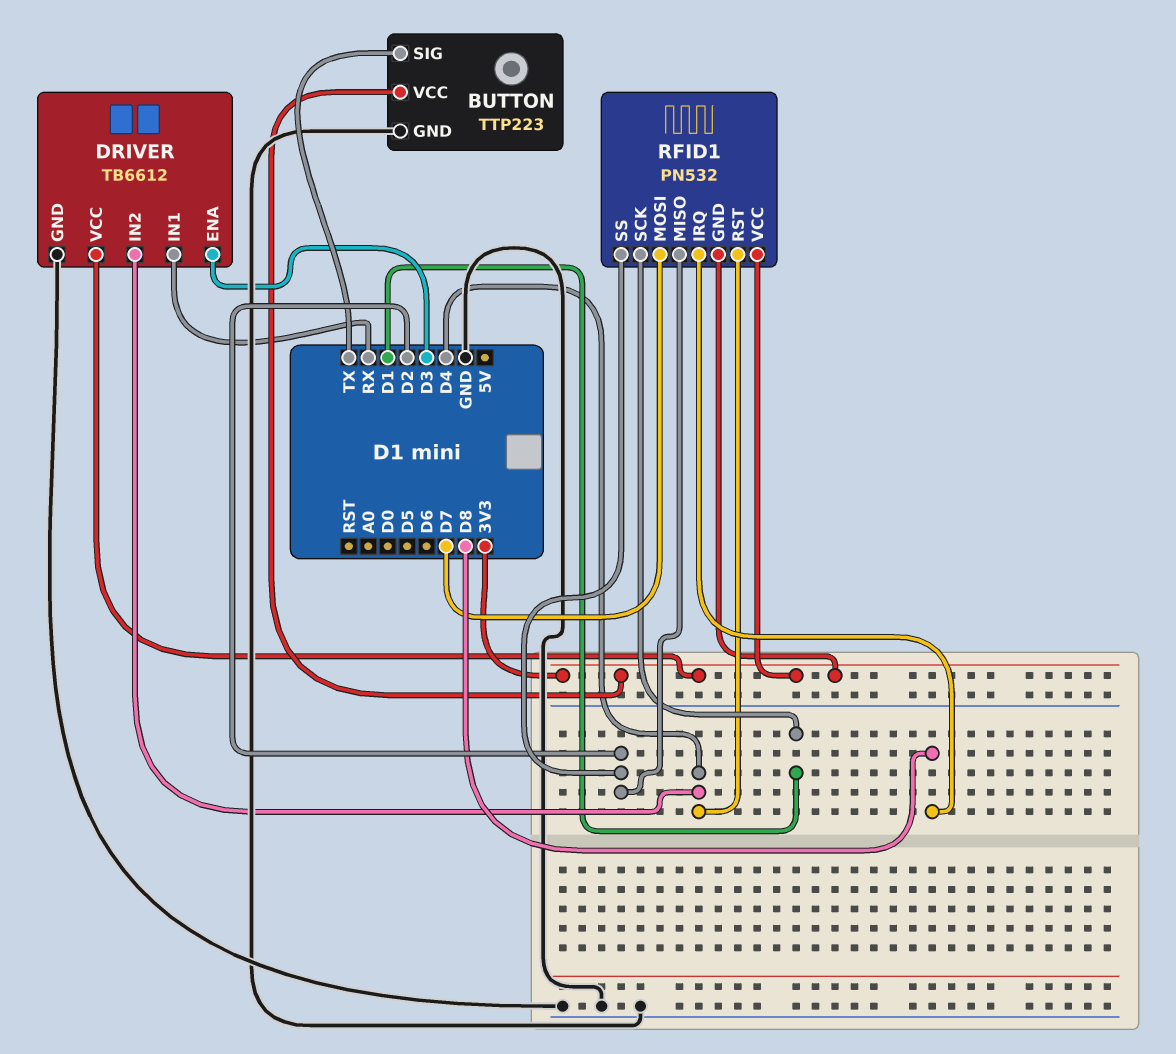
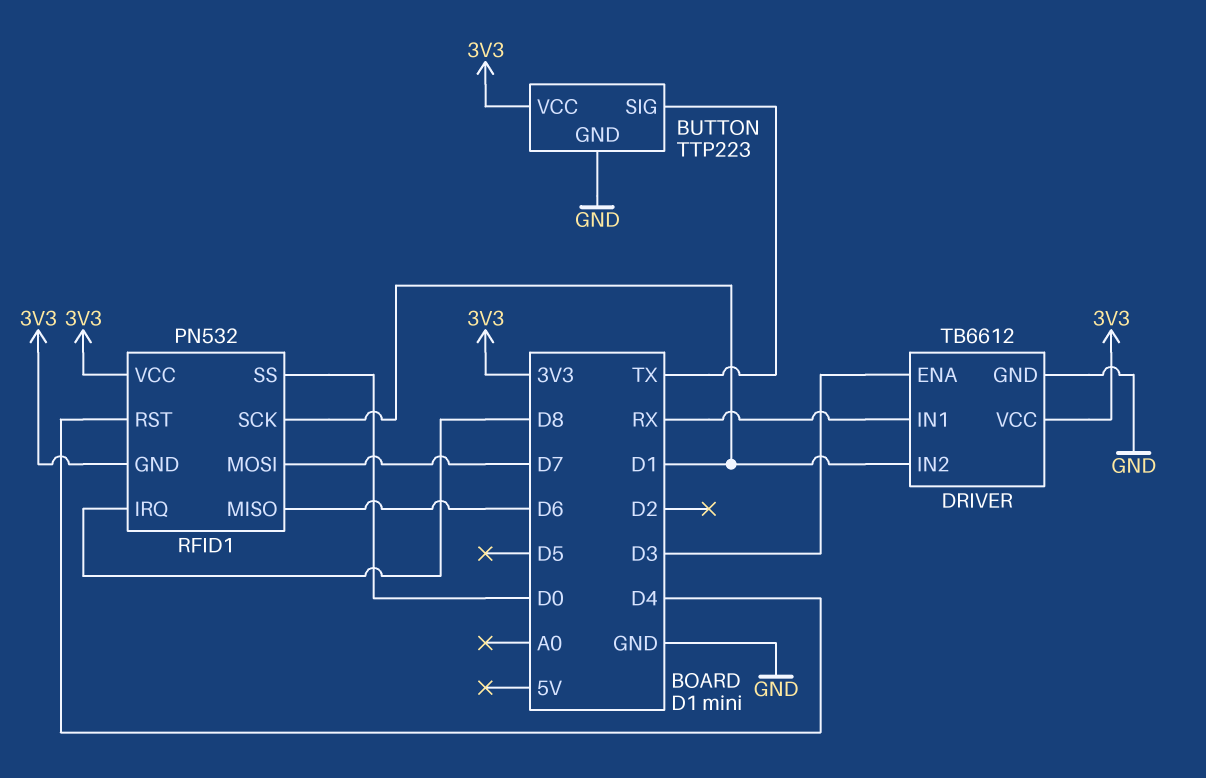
DRIVER pin IN2: D4 -> D1
RFID1 pin MISO: D2 -> D6
RFID1 pin SS: D2 -> D0

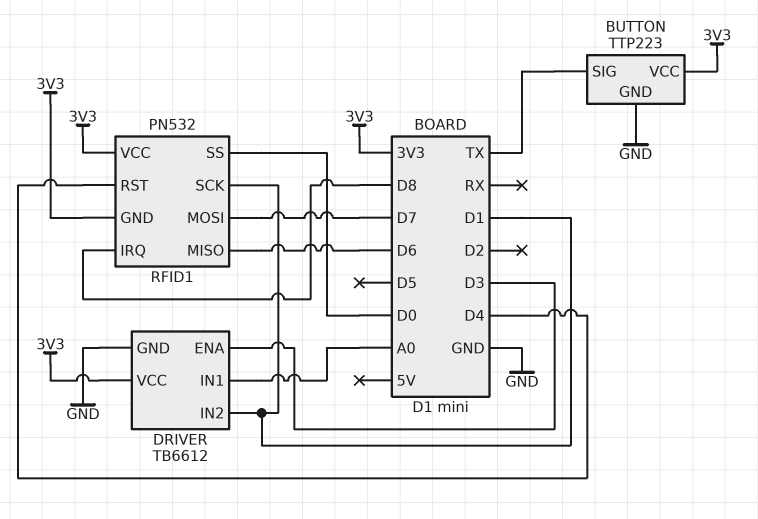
DRIVER pin IN1: RX -> A0

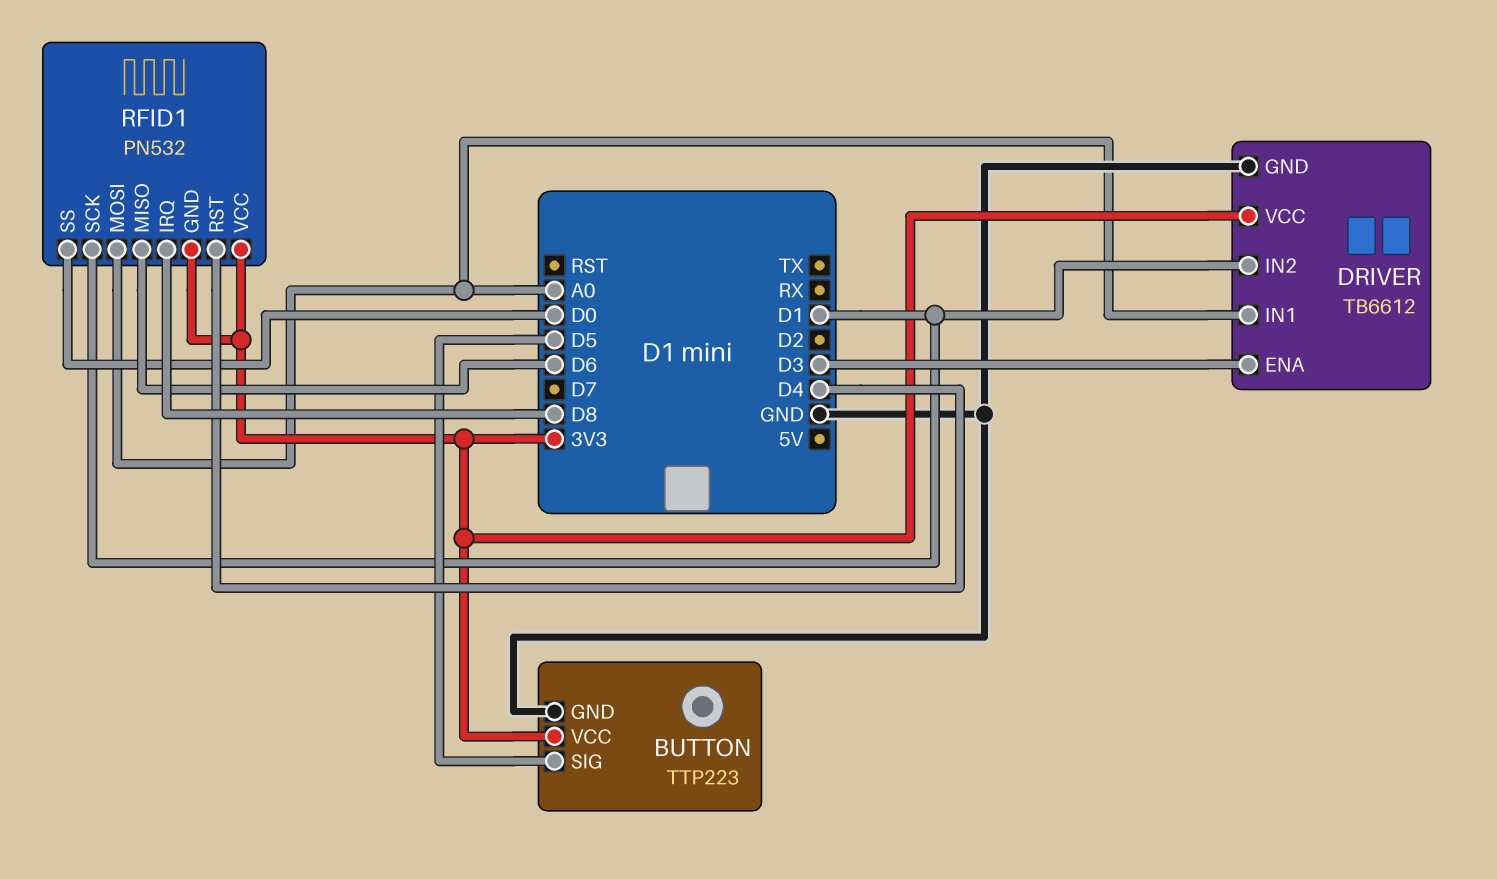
BUTTON pin SIG: TX -> D5
RFID1 pin MOSI: D7 -> A0

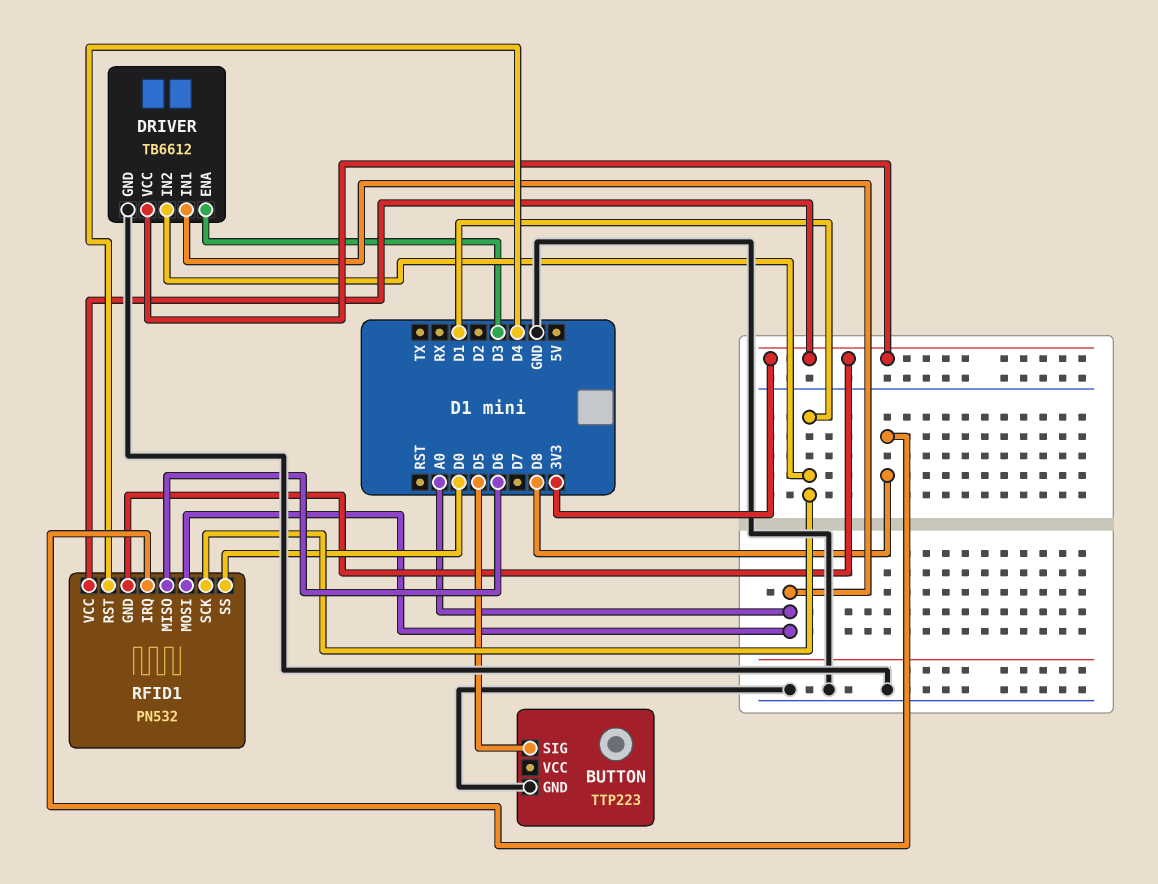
BUTTON pin VCC: 3V3 -> none

